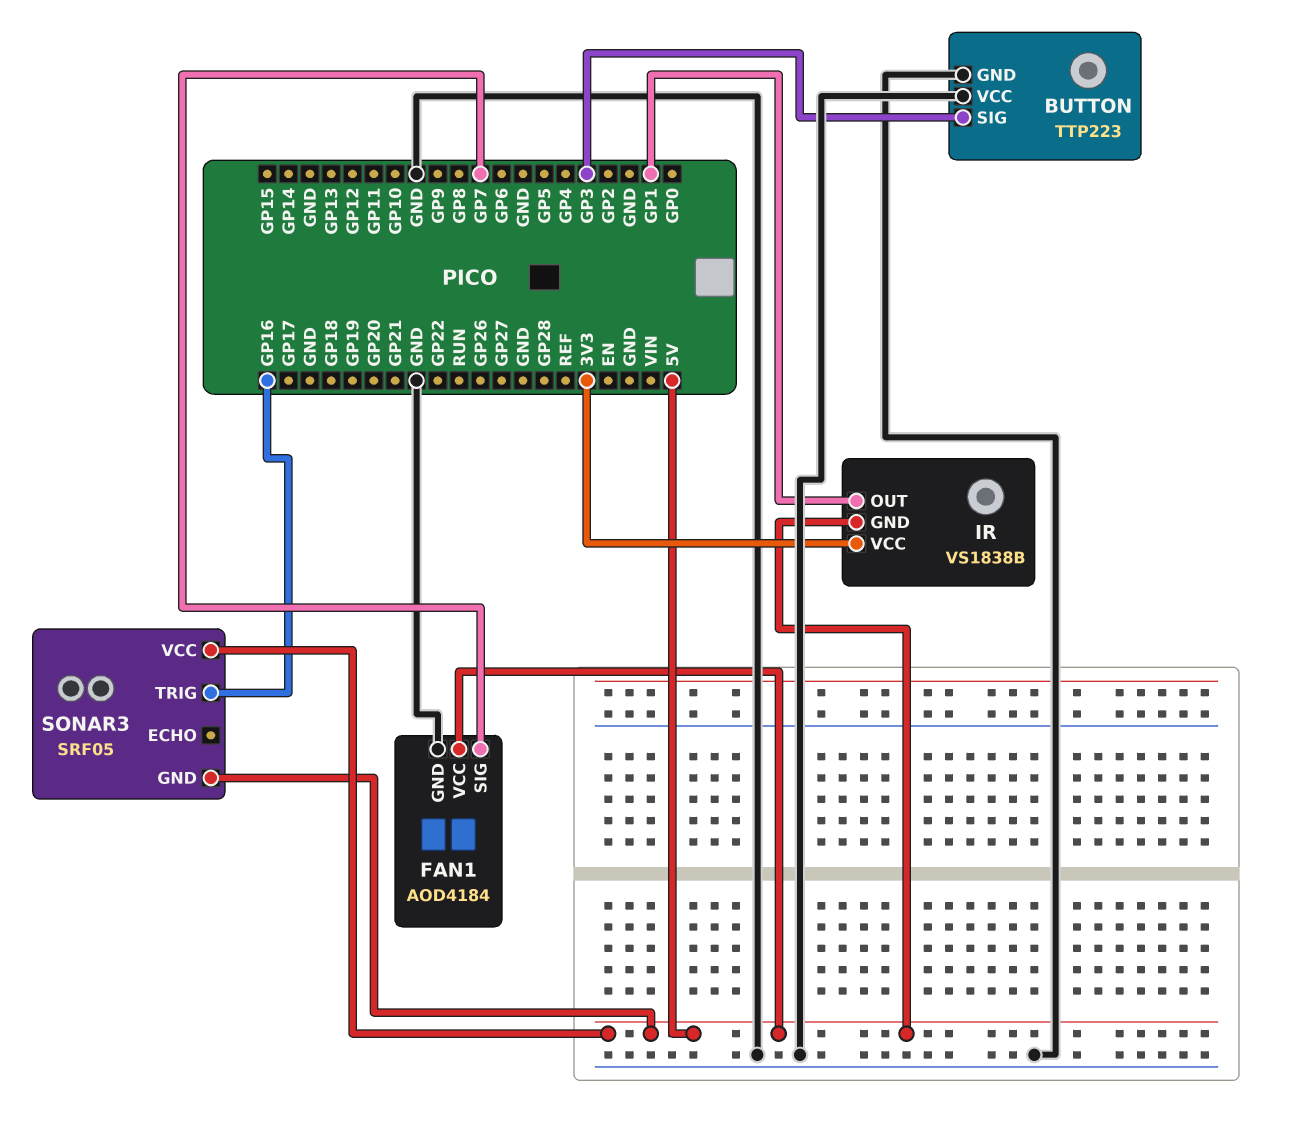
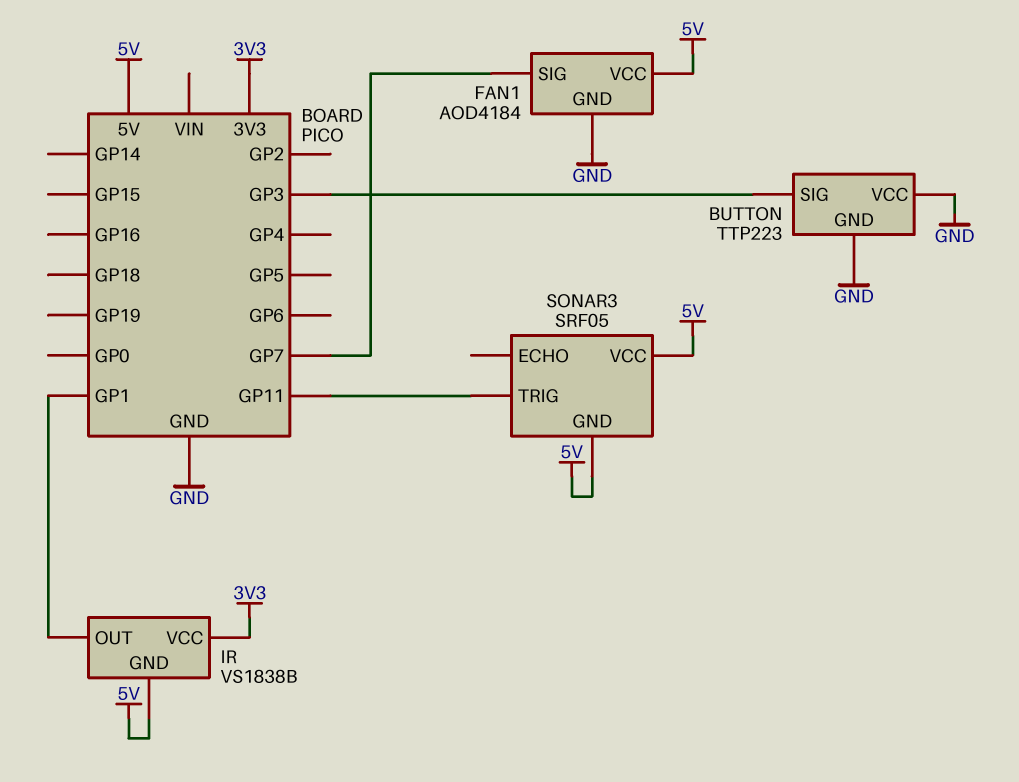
SONAR3 pin TRIG: GP16 -> GP11

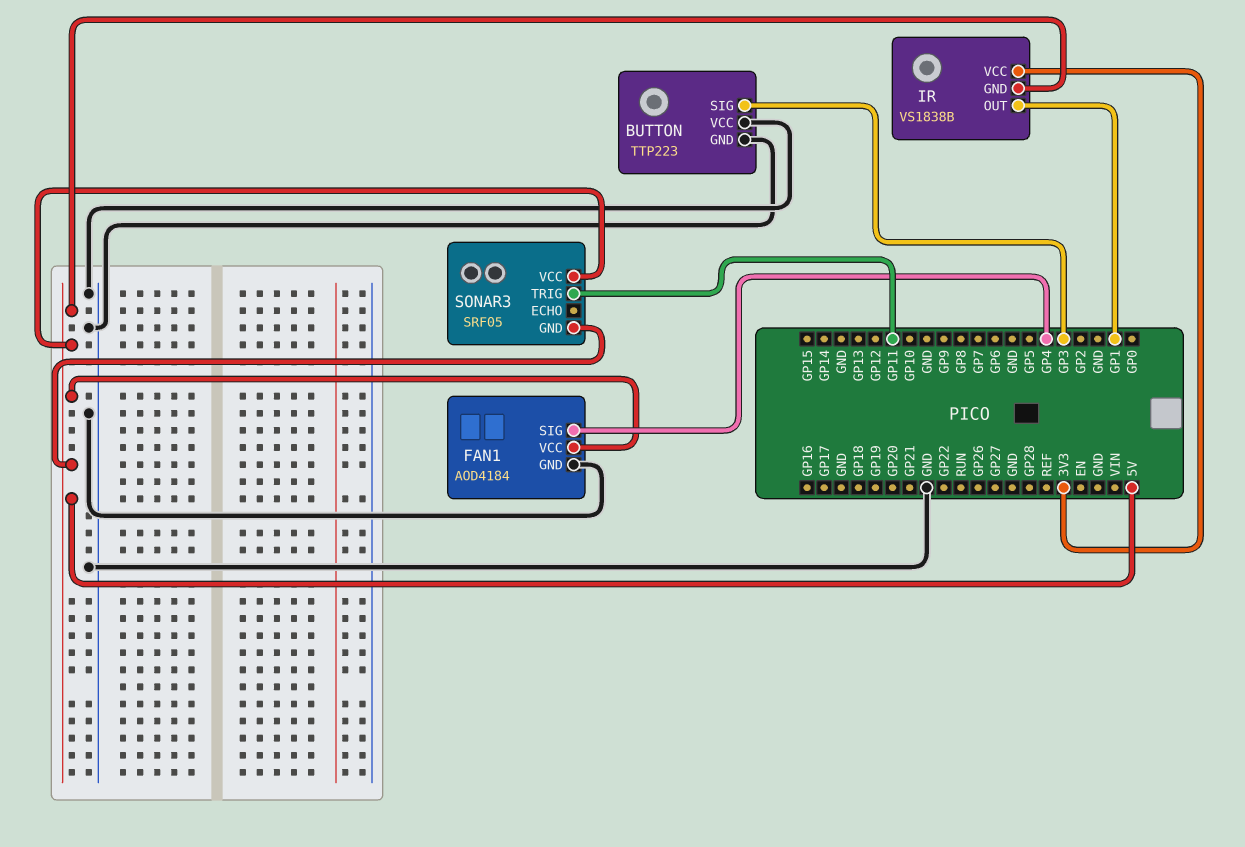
FAN1 pin SIG: GP7 -> GP4

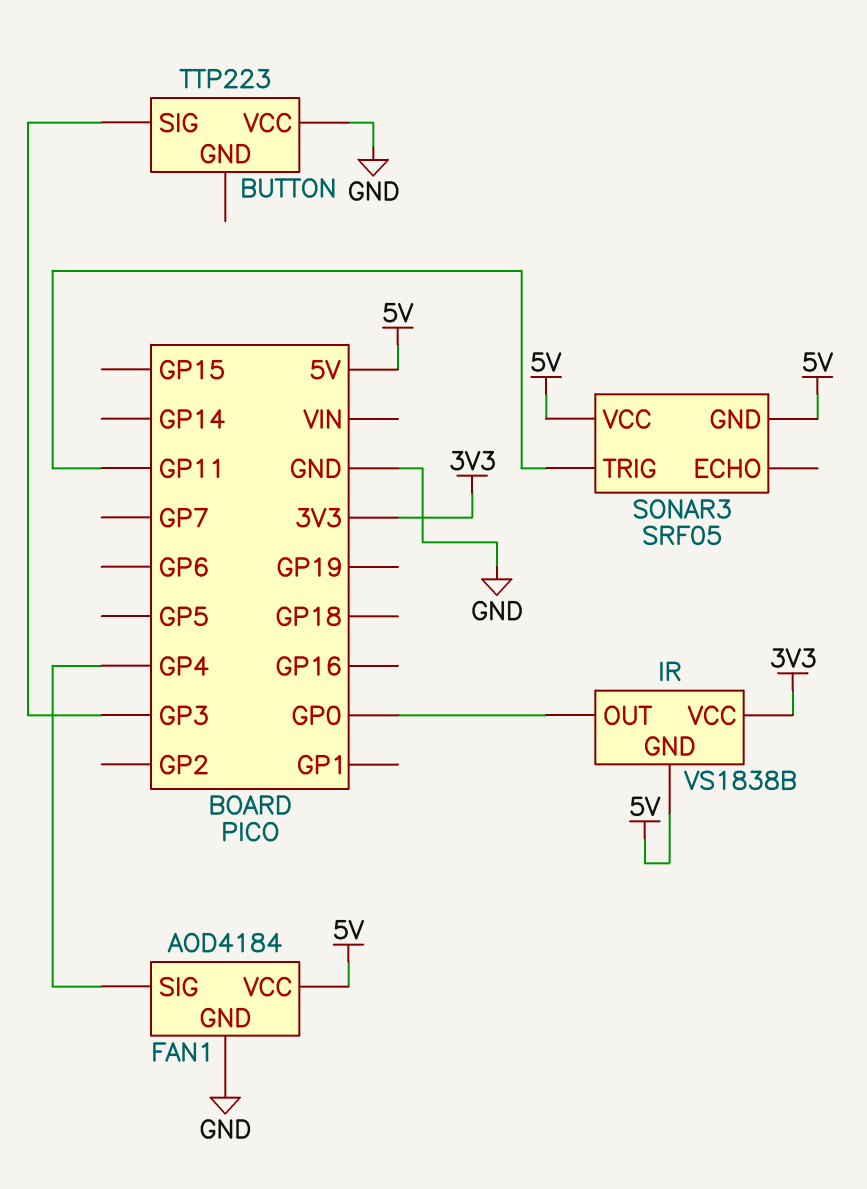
BUTTON pin GND: GND -> none
IR pin OUT: GP1 -> GP0

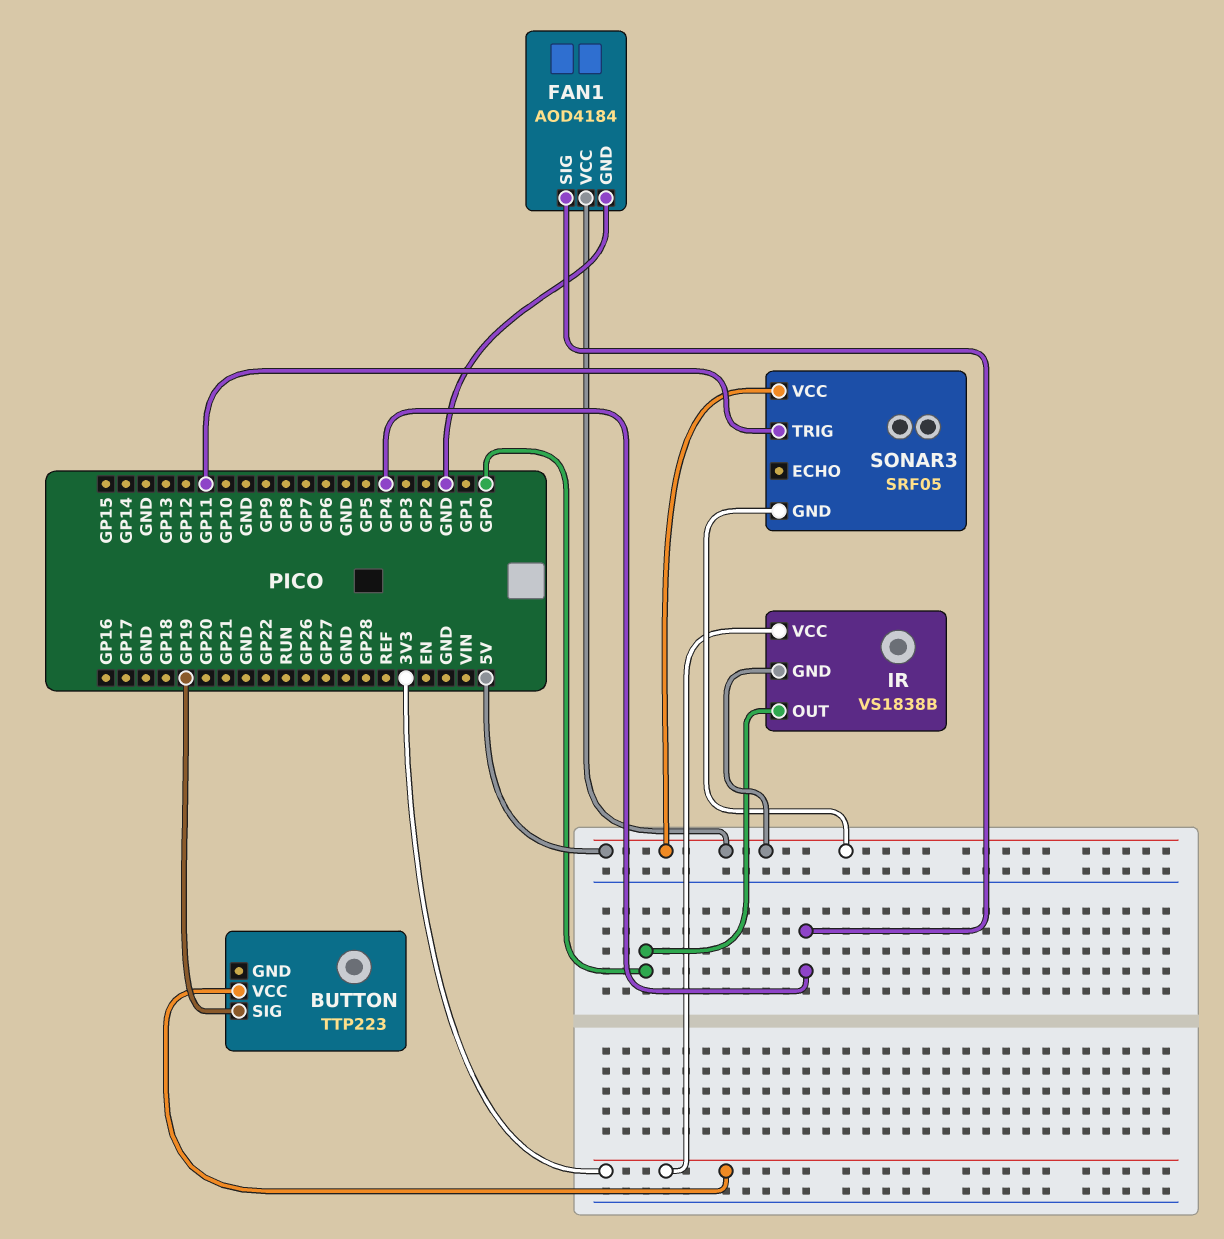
BUTTON pin SIG: GP3 -> GP19
BUTTON pin VCC: GND -> 3V3

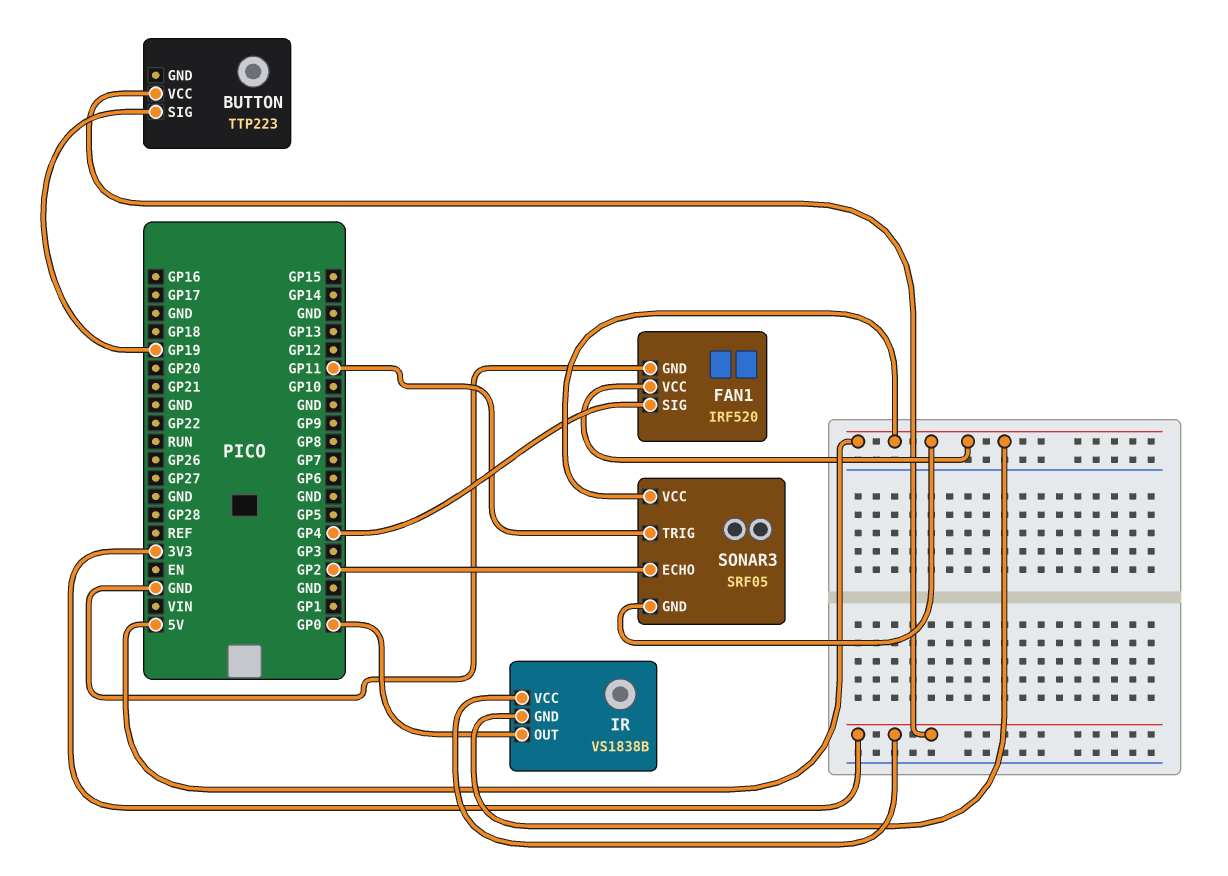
FAN1: AOD4184 -> IRF520
SONAR3 pin ECHO: none -> GP2

